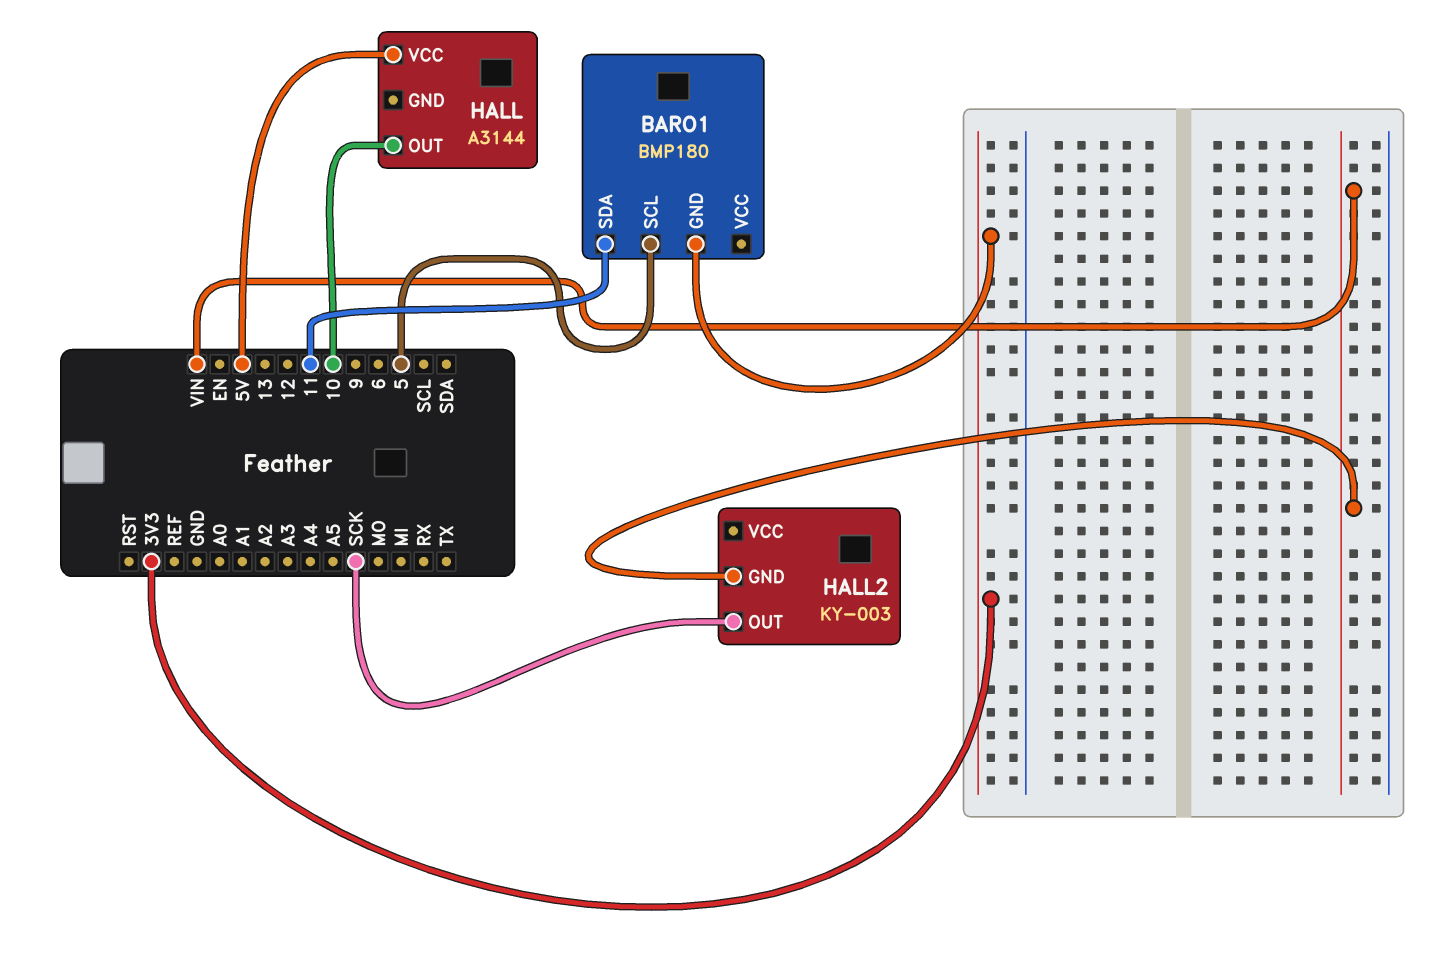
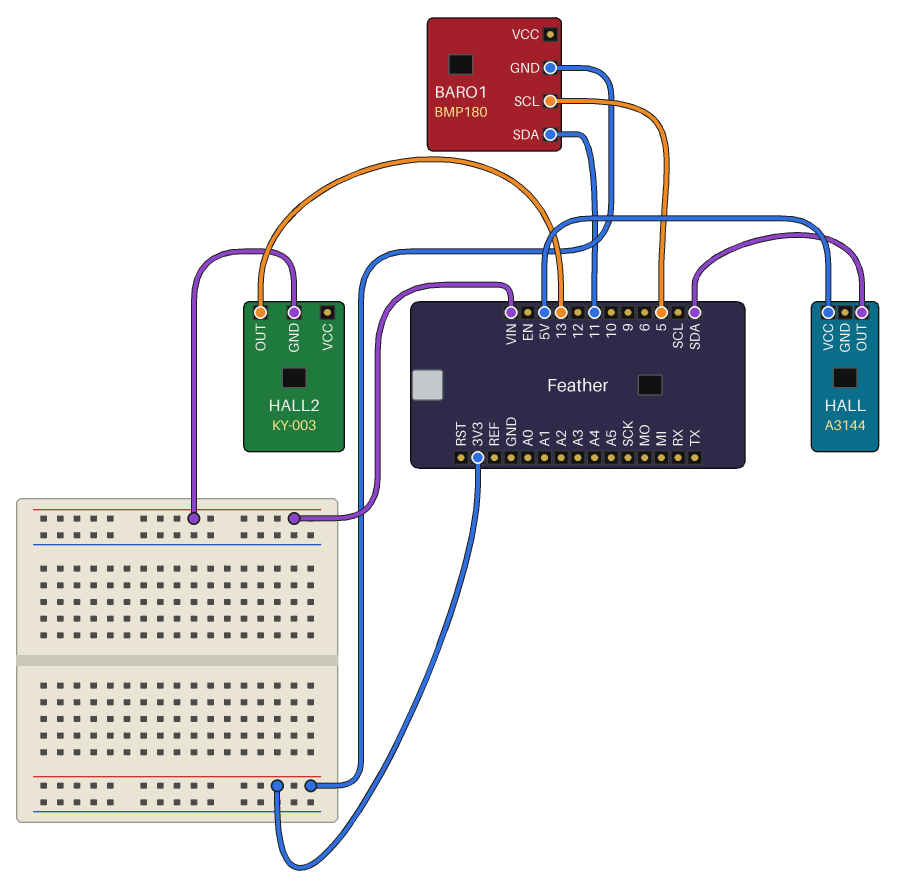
HALL pin OUT: 10 -> SDA
HALL2 pin OUT: SCK -> 13

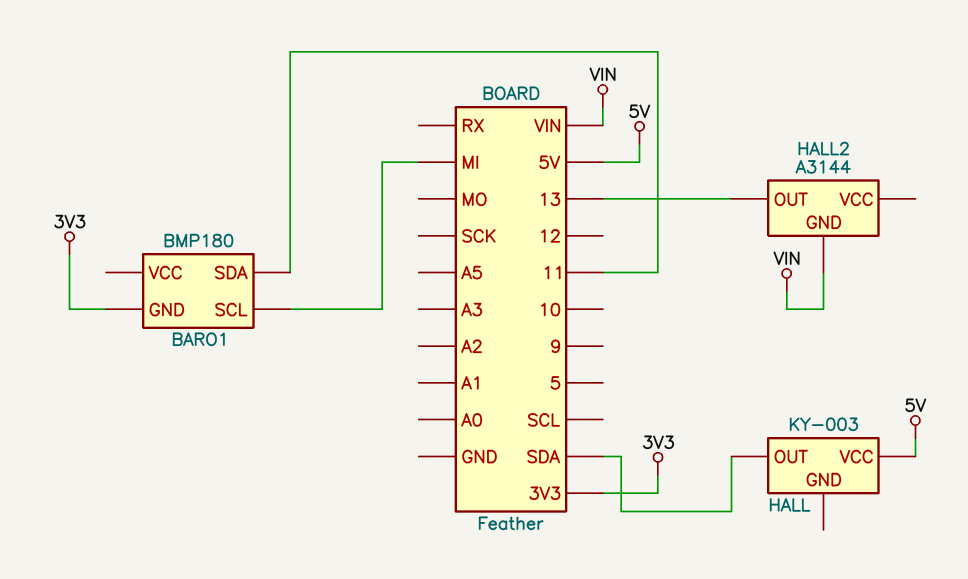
BARO1 pin SCL: 5 -> MI
HALL: A3144 -> KY-003
HALL2: KY-003 -> A3144

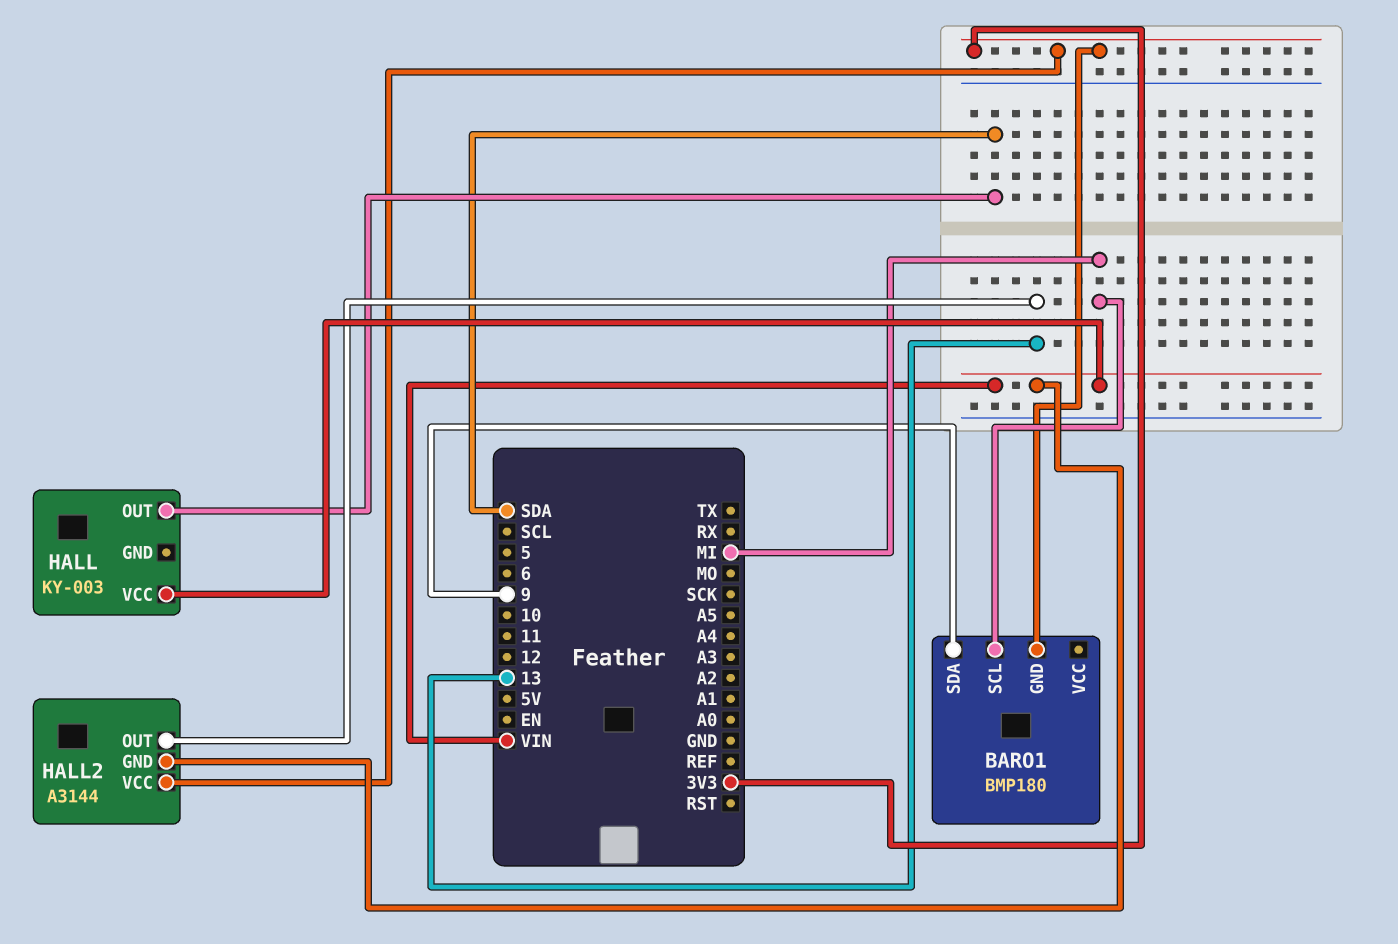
BARO1 pin SDA: 11 -> 9
HALL pin VCC: 5V -> VIN
HALL2 pin VCC: none -> 3V3

